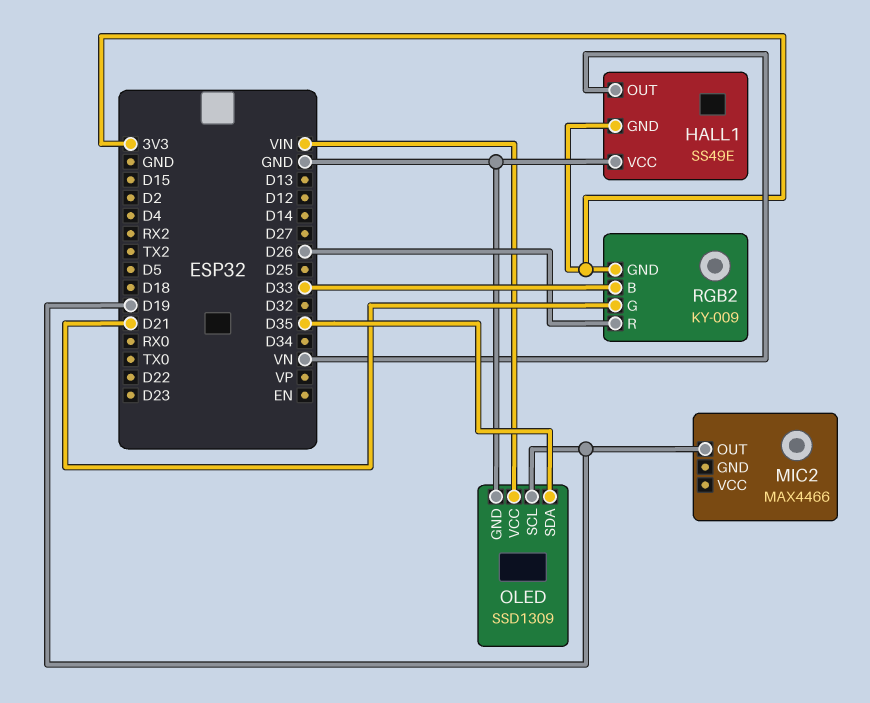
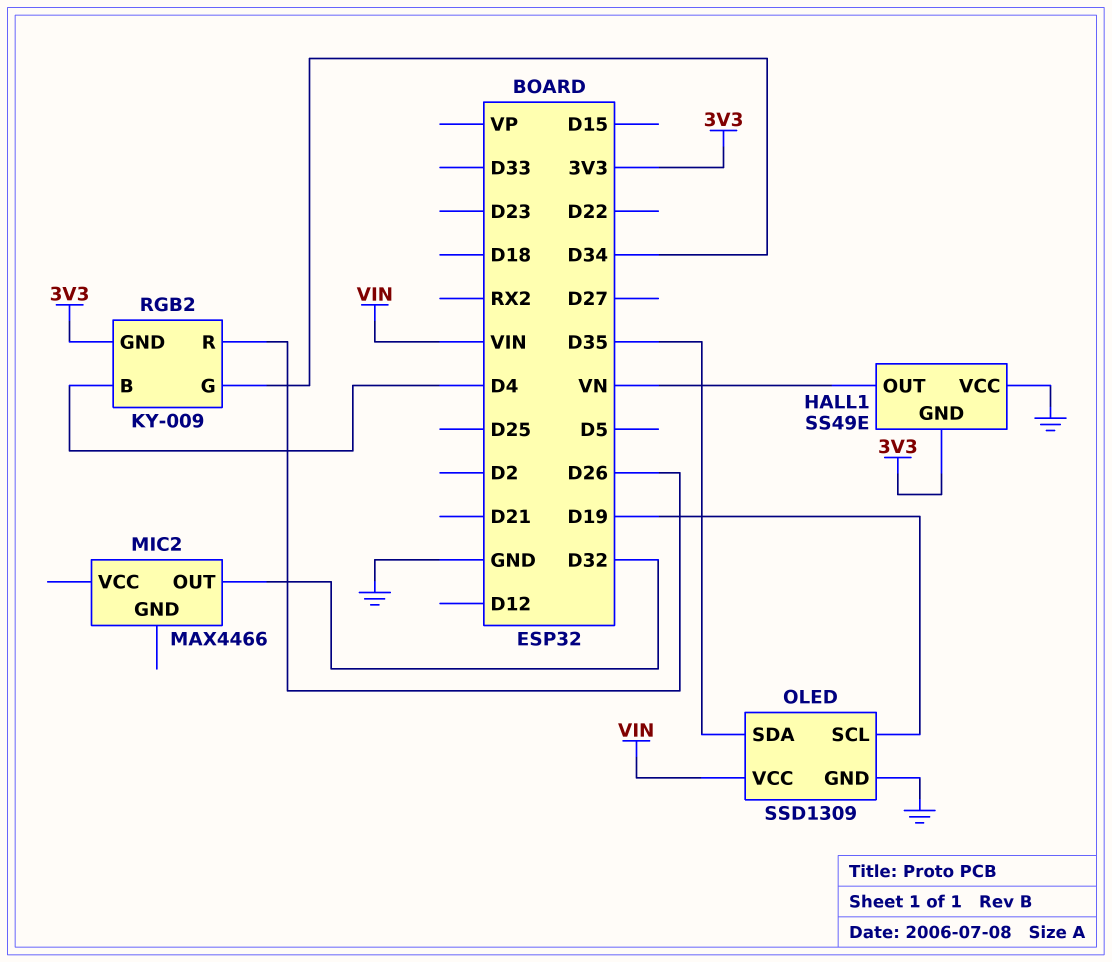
MIC2 pin OUT: D19 -> D32
RGB2 pin B: D33 -> D4
RGB2 pin G: D21 -> D34

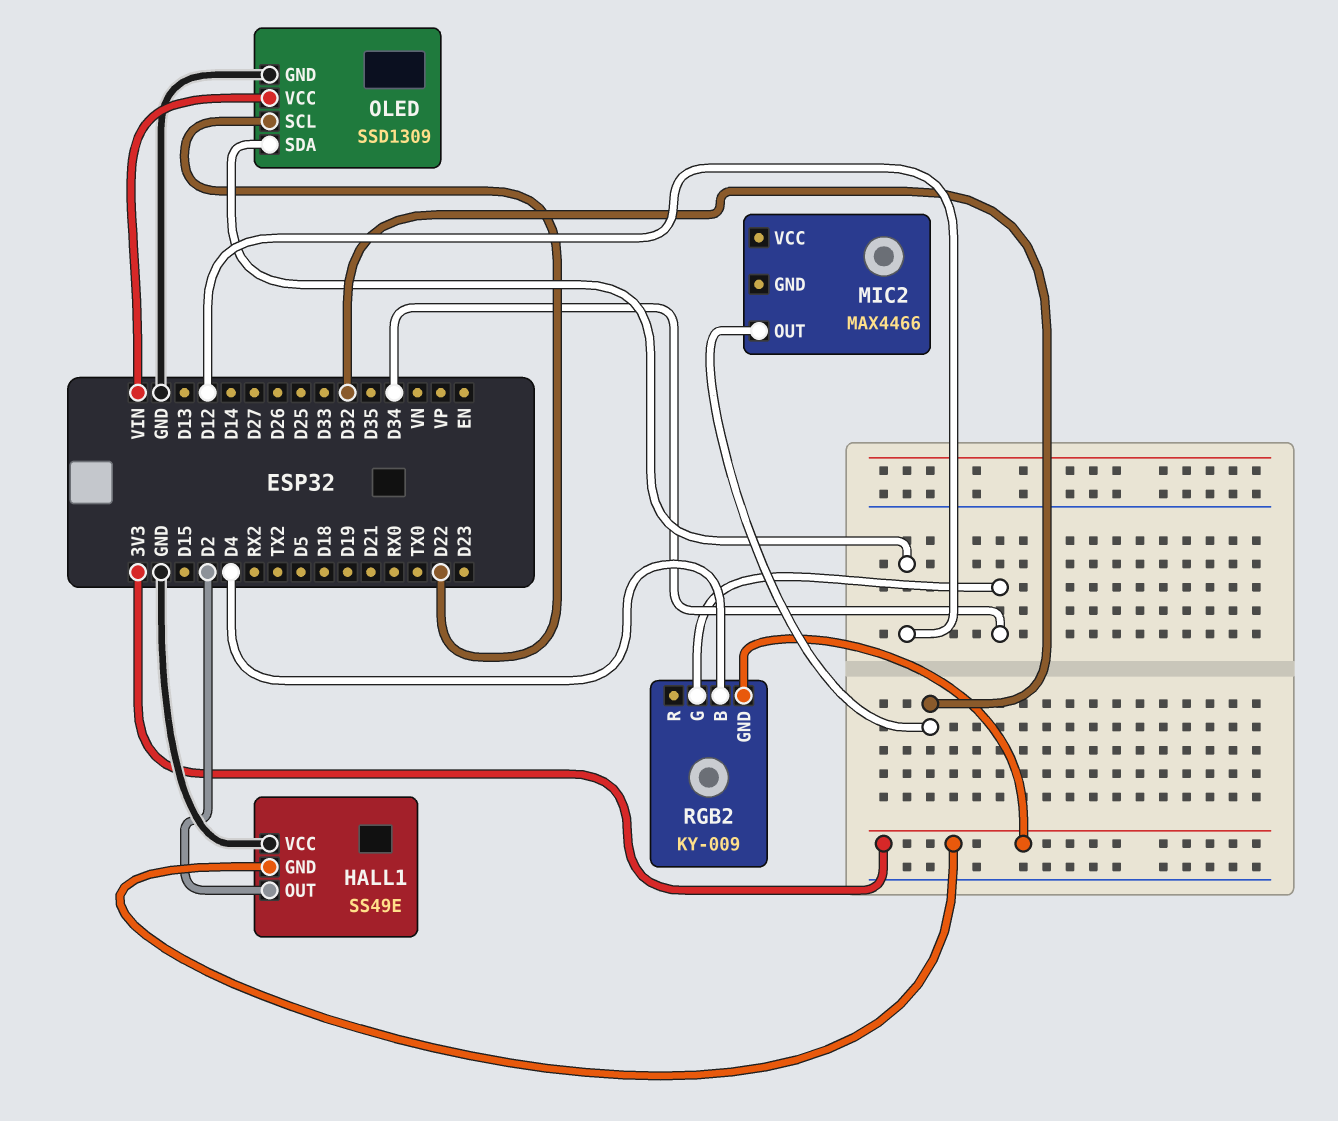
HALL1 pin OUT: VN -> D2
OLED pin SCL: D19 -> D22
OLED pin SDA: D35 -> D12
RGB2 pin R: D26 -> none

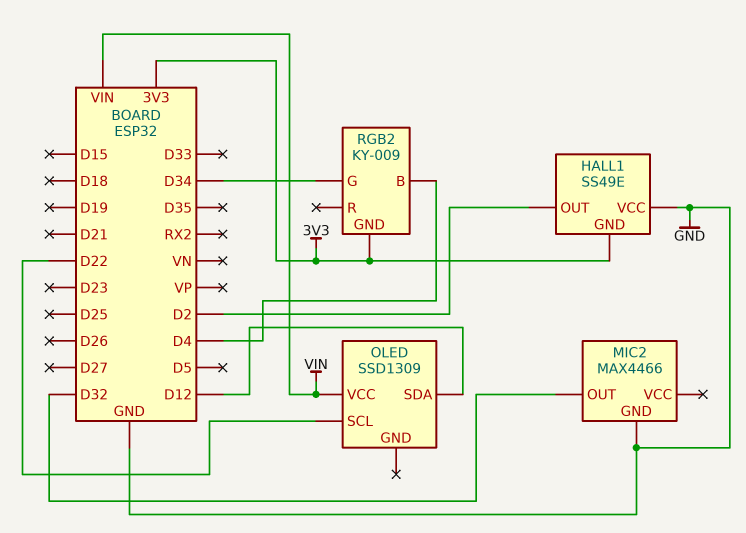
MIC2 pin GND: none -> GND
OLED pin GND: GND -> none

